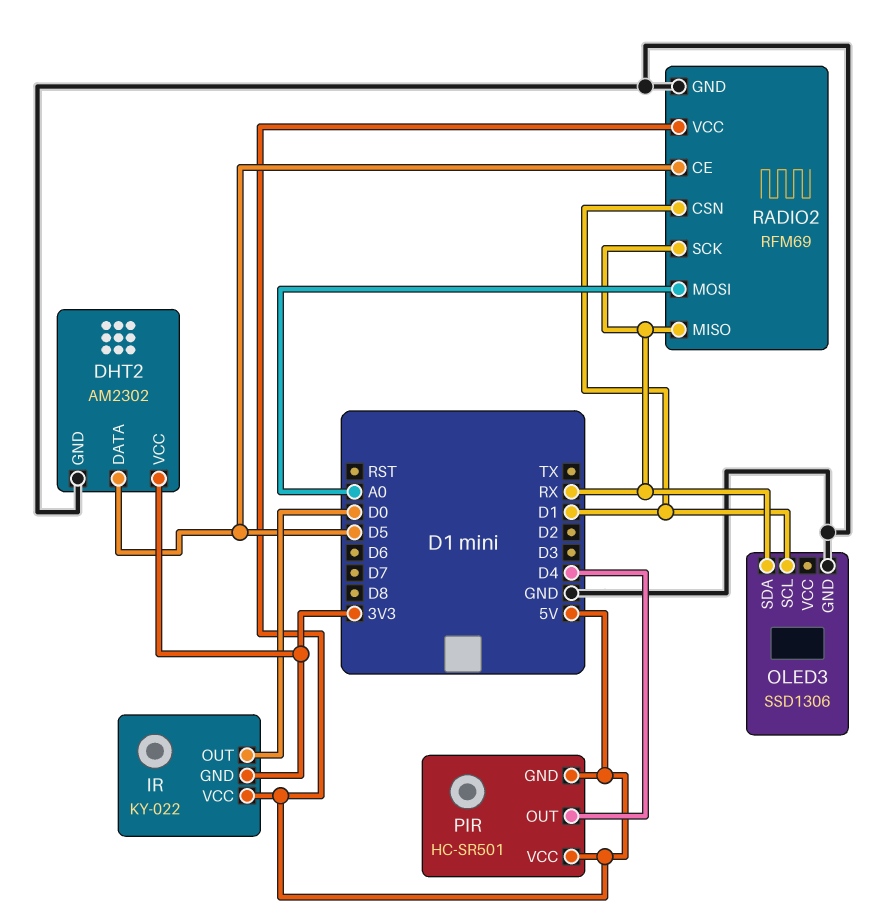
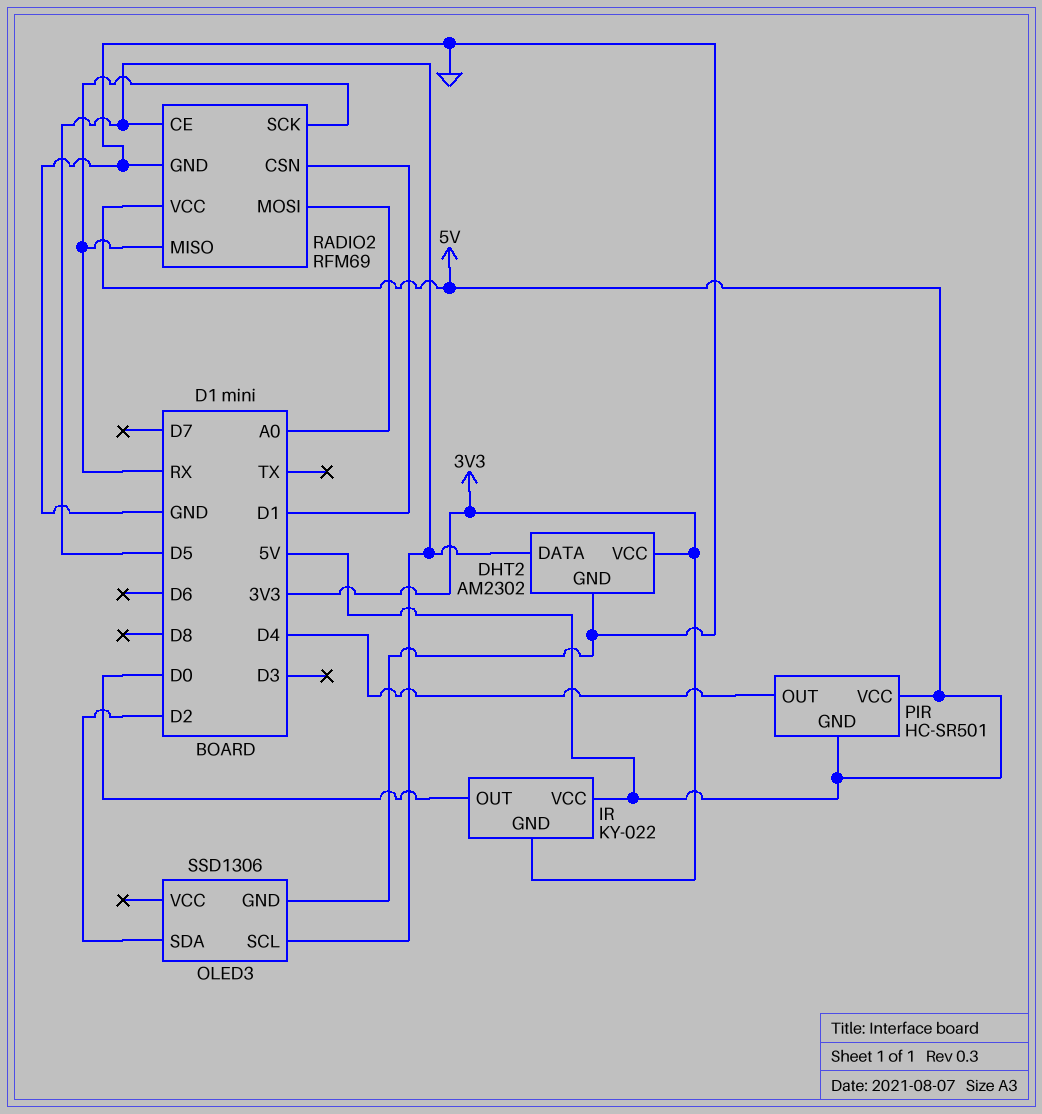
OLED3 pin SCL: D1 -> D5
OLED3 pin SDA: RX -> D2

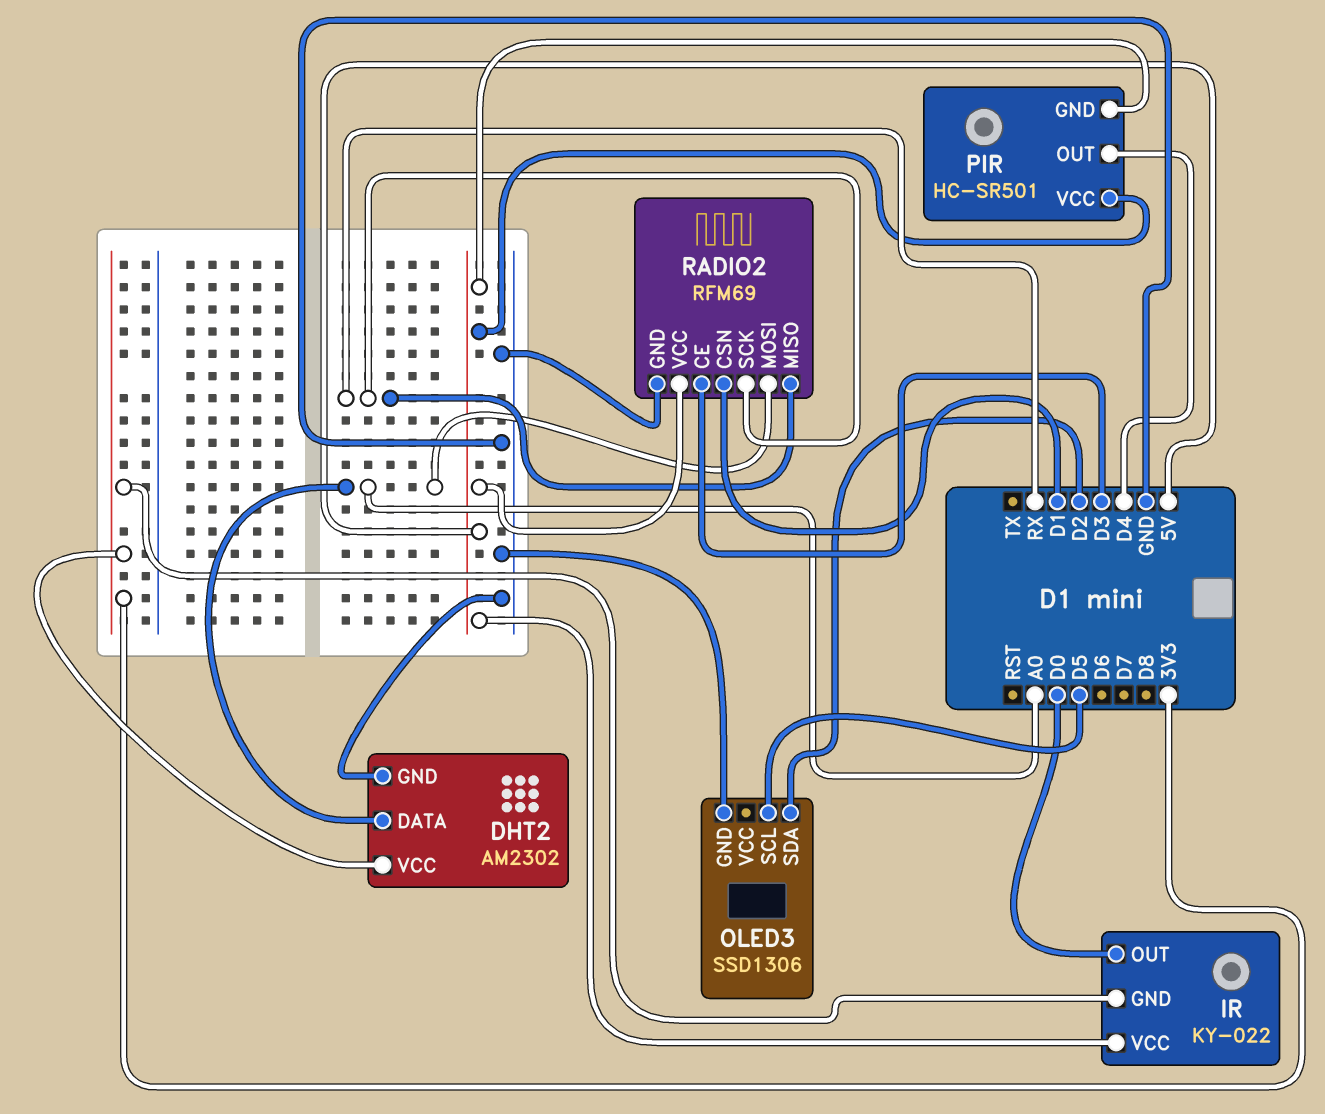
DHT2 pin DATA: D5 -> A0
RADIO2 pin CE: D5 -> D3

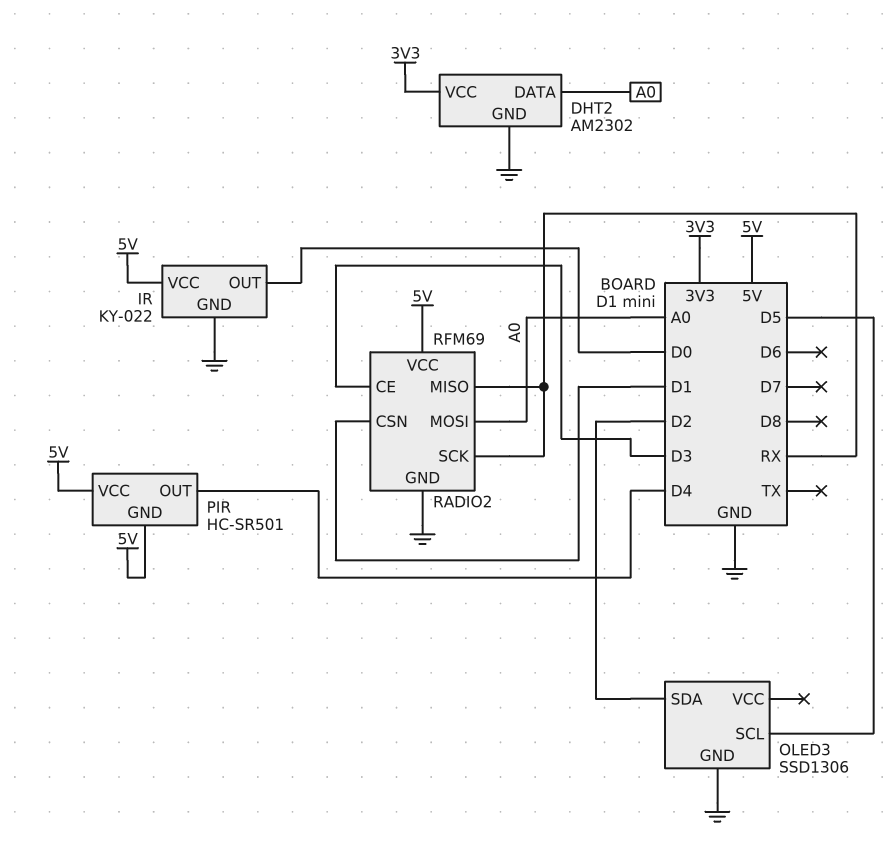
IR pin GND: 3V3 -> GND

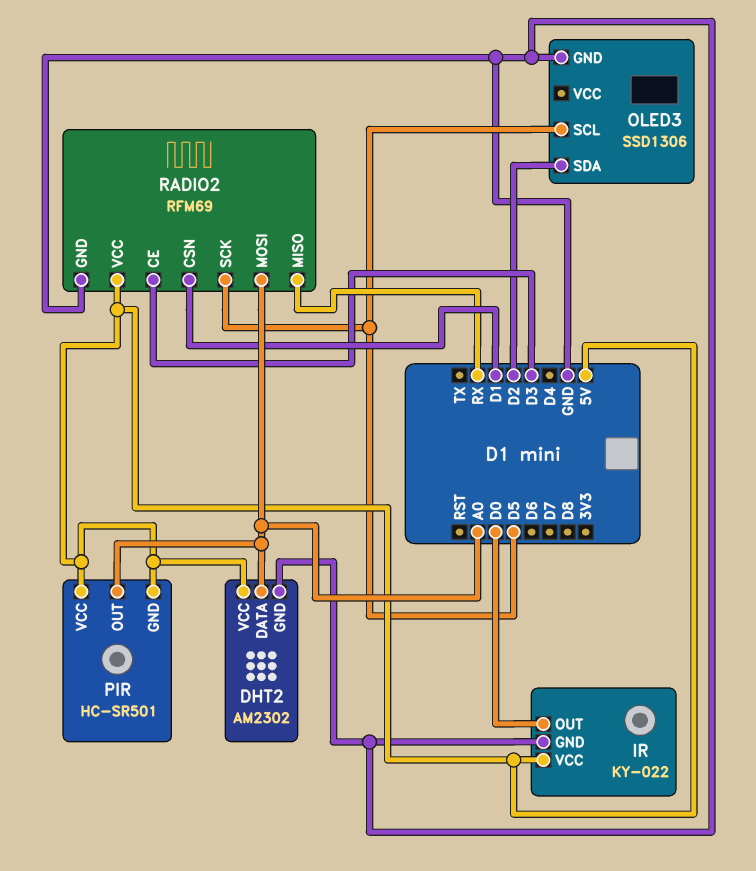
DHT2 pin VCC: 3V3 -> 5V
PIR pin OUT: D4 -> A0
RADIO2 pin SCK: RX -> D5

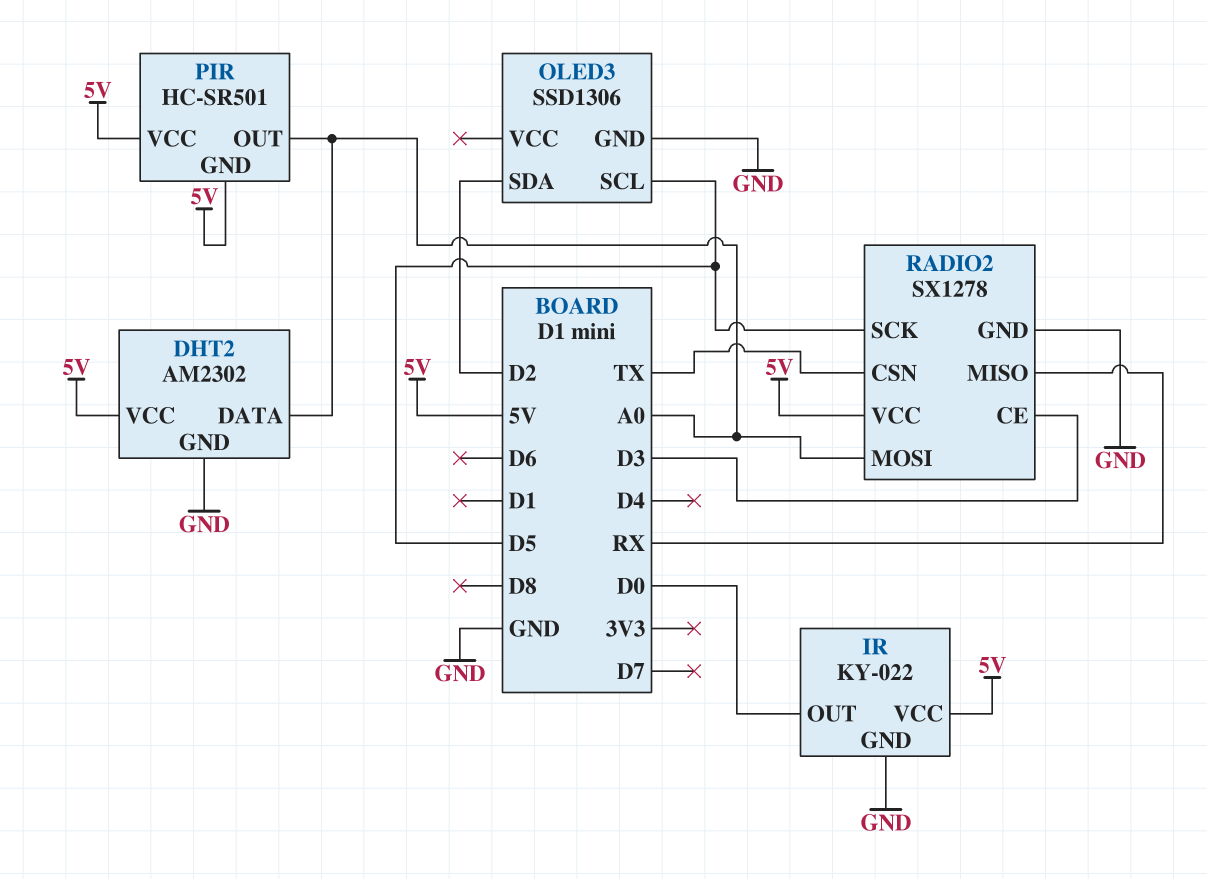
RADIO2: RFM69 -> SX1278
RADIO2 pin CSN: D1 -> TX

